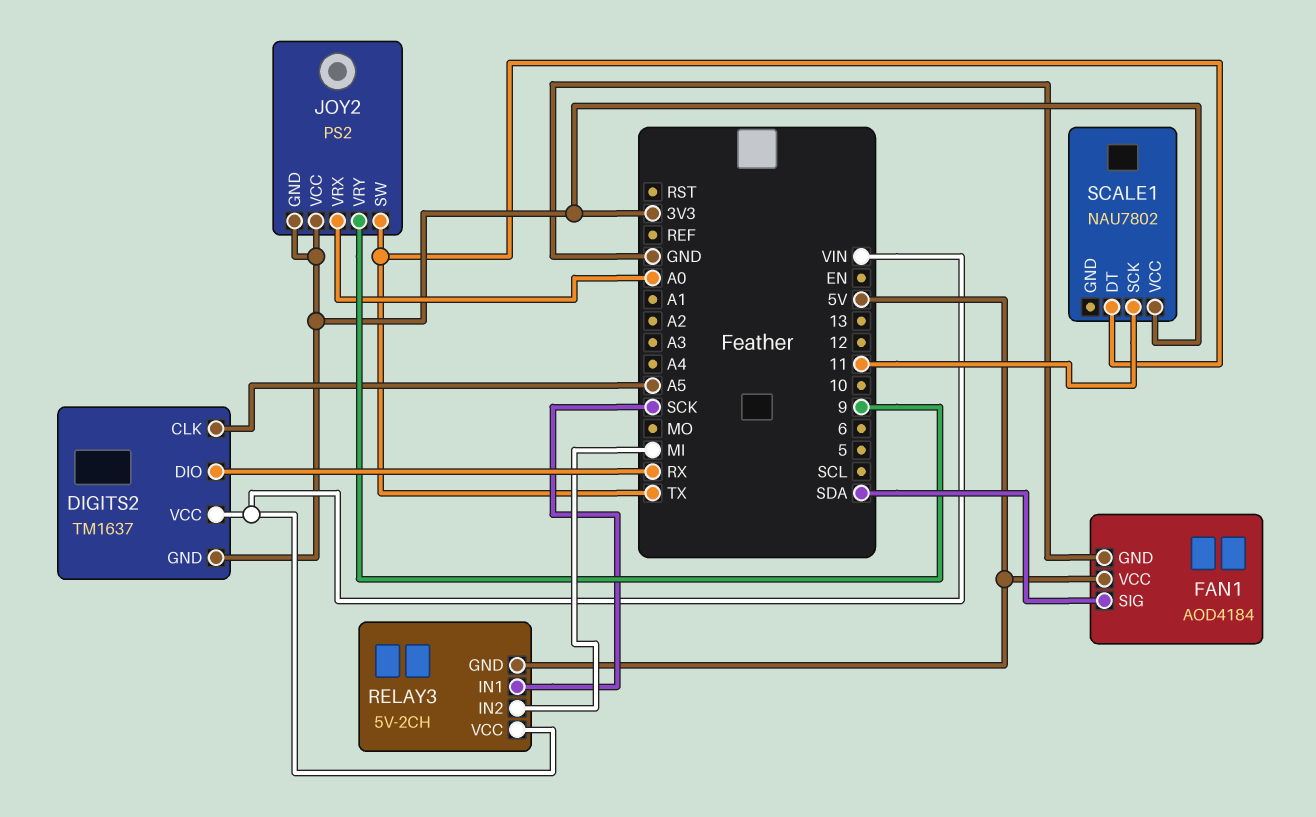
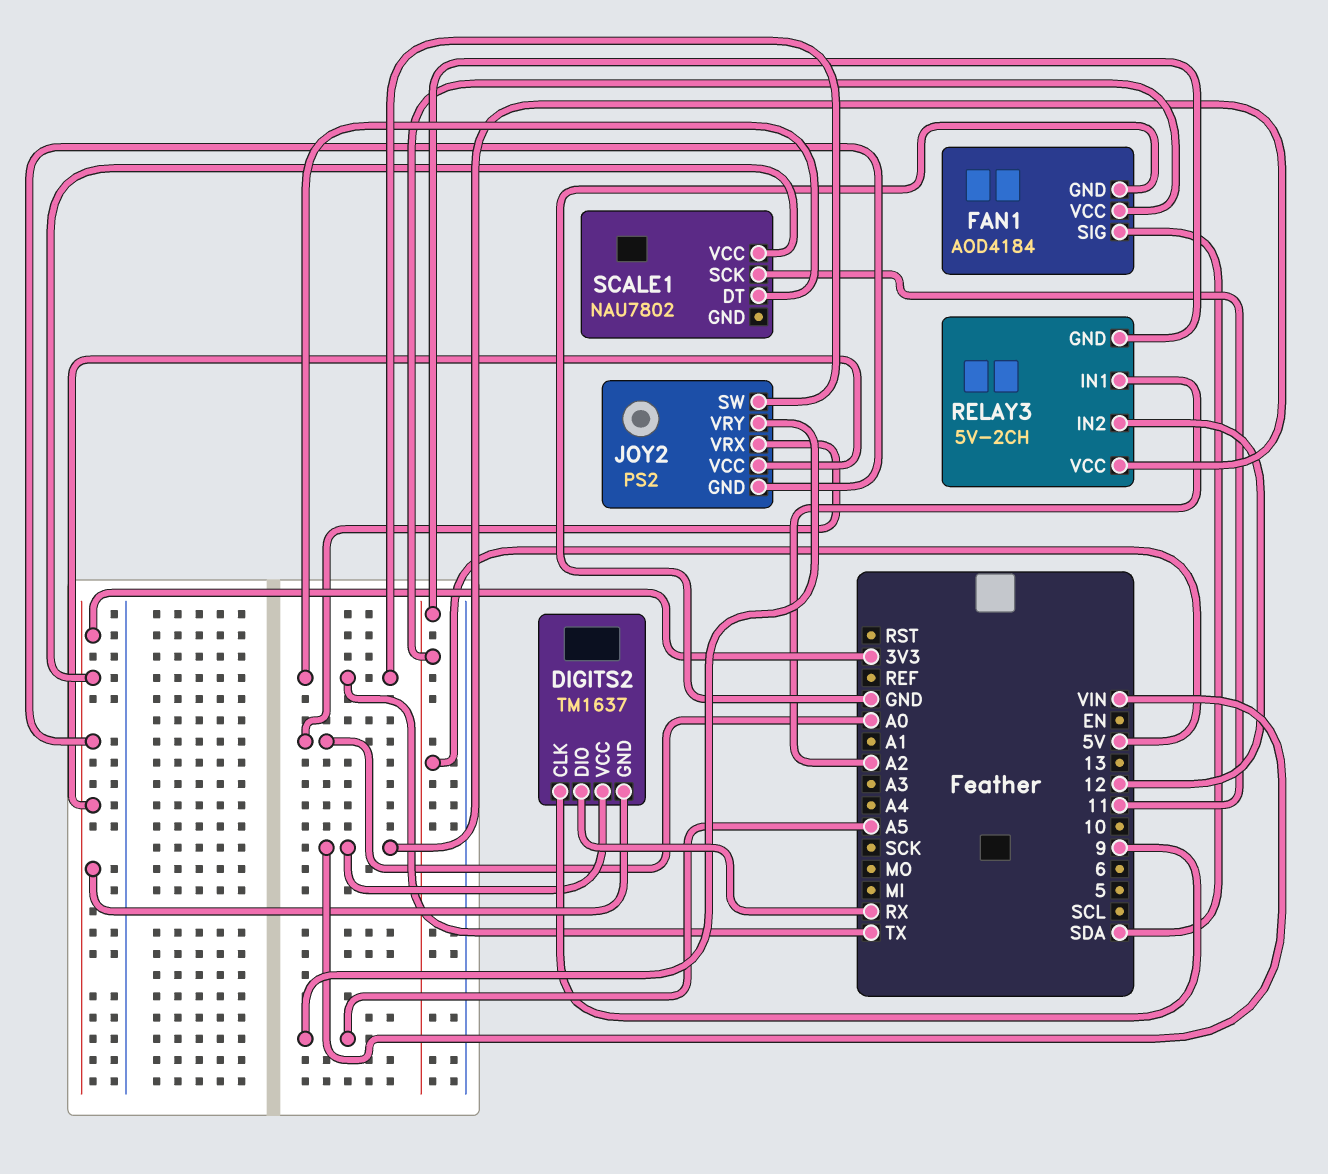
DIGITS2 pin CLK: A5 -> 9
JOY2 pin VRY: 9 -> A5
RELAY3 pin IN1: SCK -> A2
RELAY3 pin IN2: MI -> 12

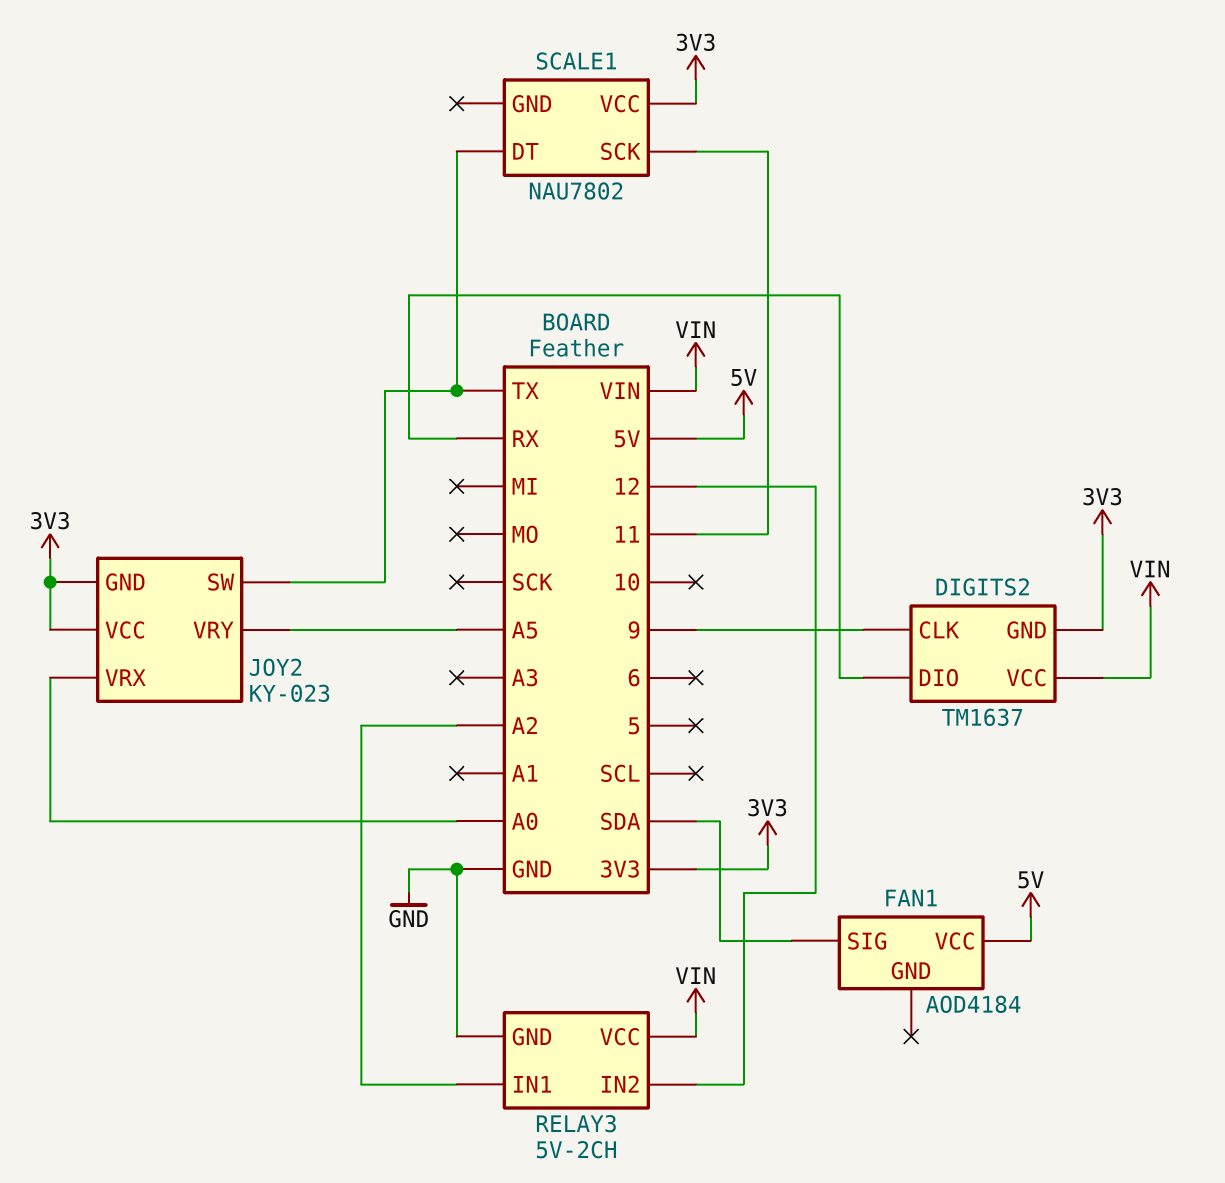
FAN1 pin GND: GND -> none
JOY2: PS2 -> KY-023
RELAY3 pin GND: 5V -> GND

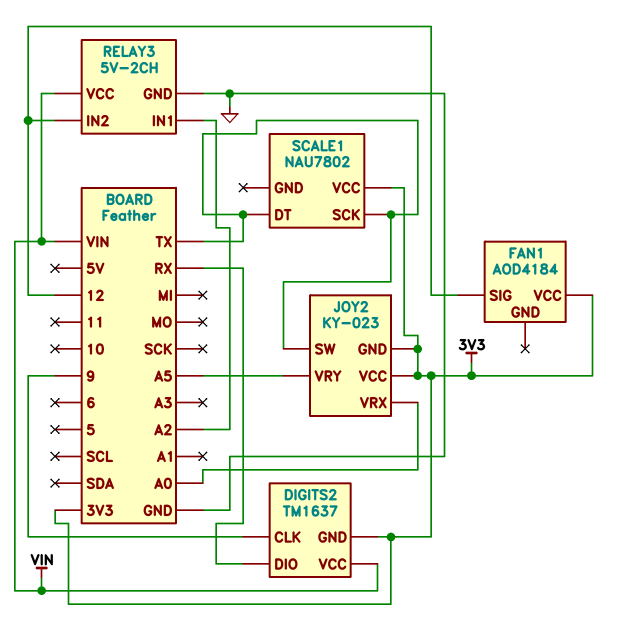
FAN1 pin SIG: SDA -> 12
FAN1 pin VCC: 5V -> 3V3
SCALE1 pin SCK: 11 -> TX

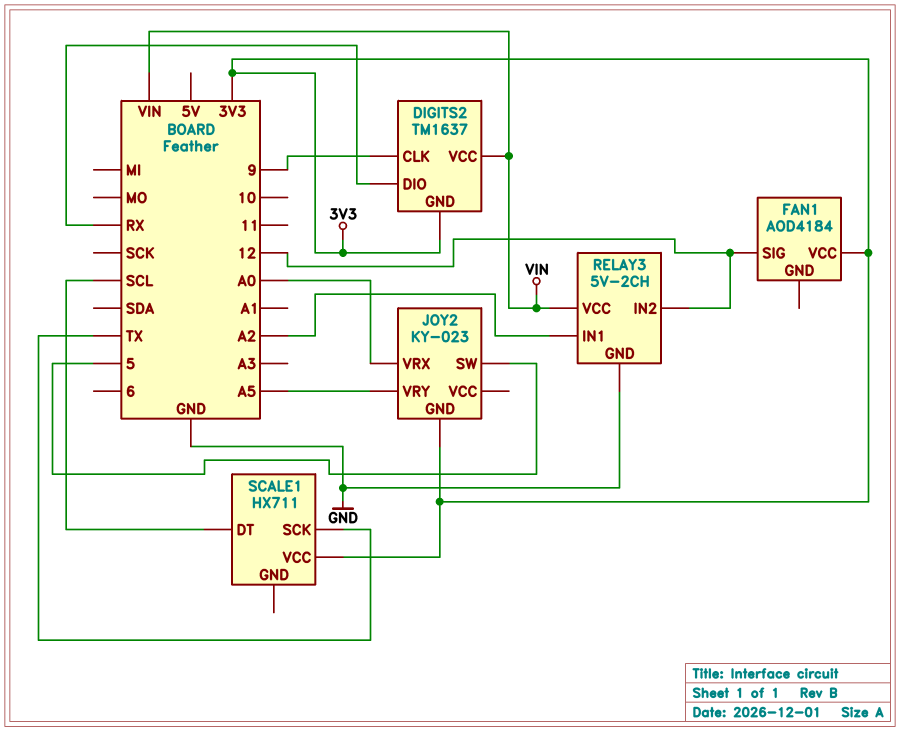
JOY2 pin SW: TX -> 5
JOY2 pin VCC: 3V3 -> none
SCALE1: NAU7802 -> HX711
SCALE1 pin DT: TX -> SCL

